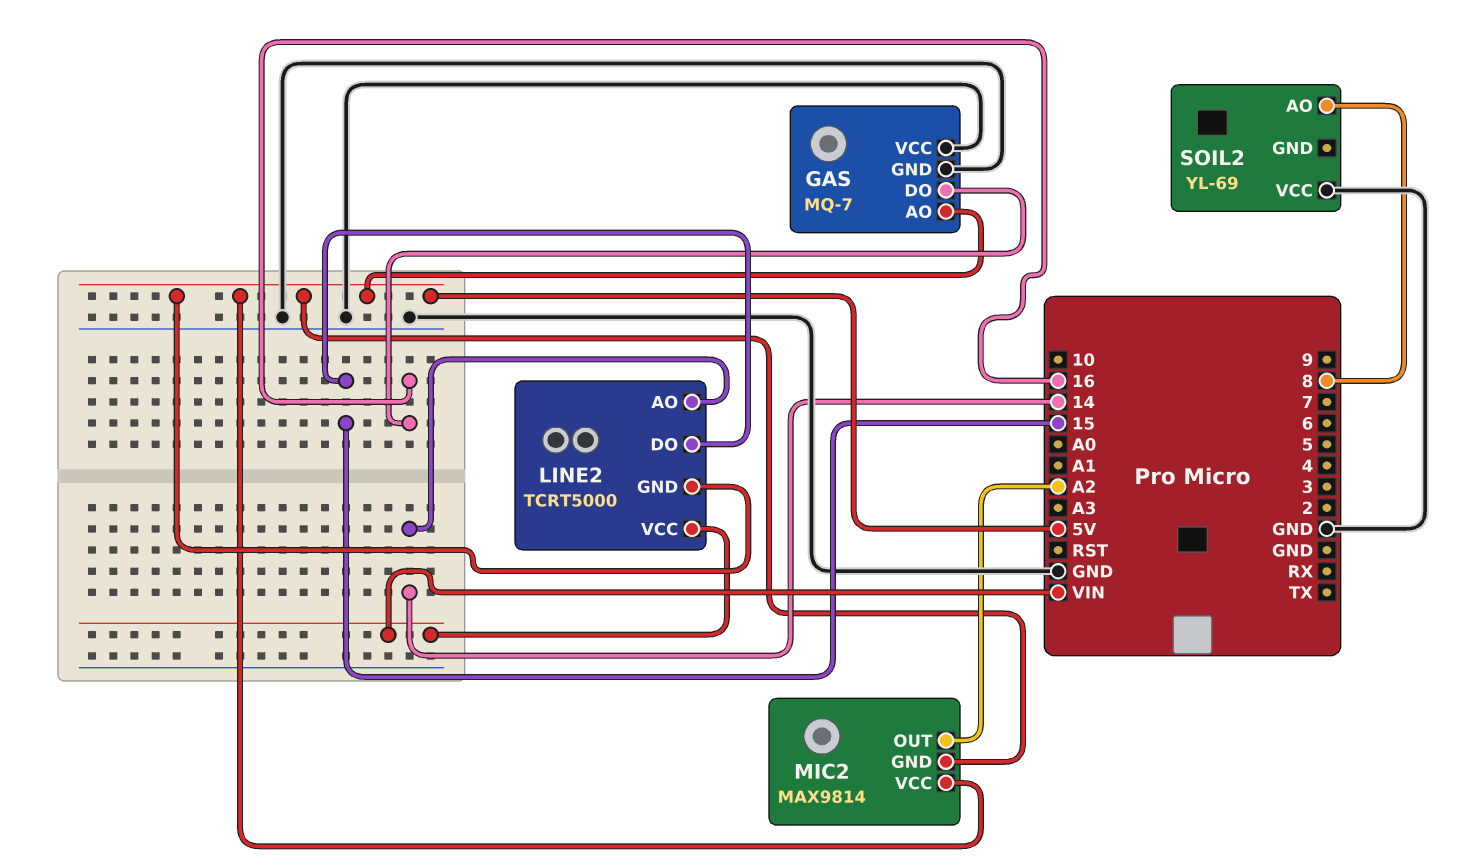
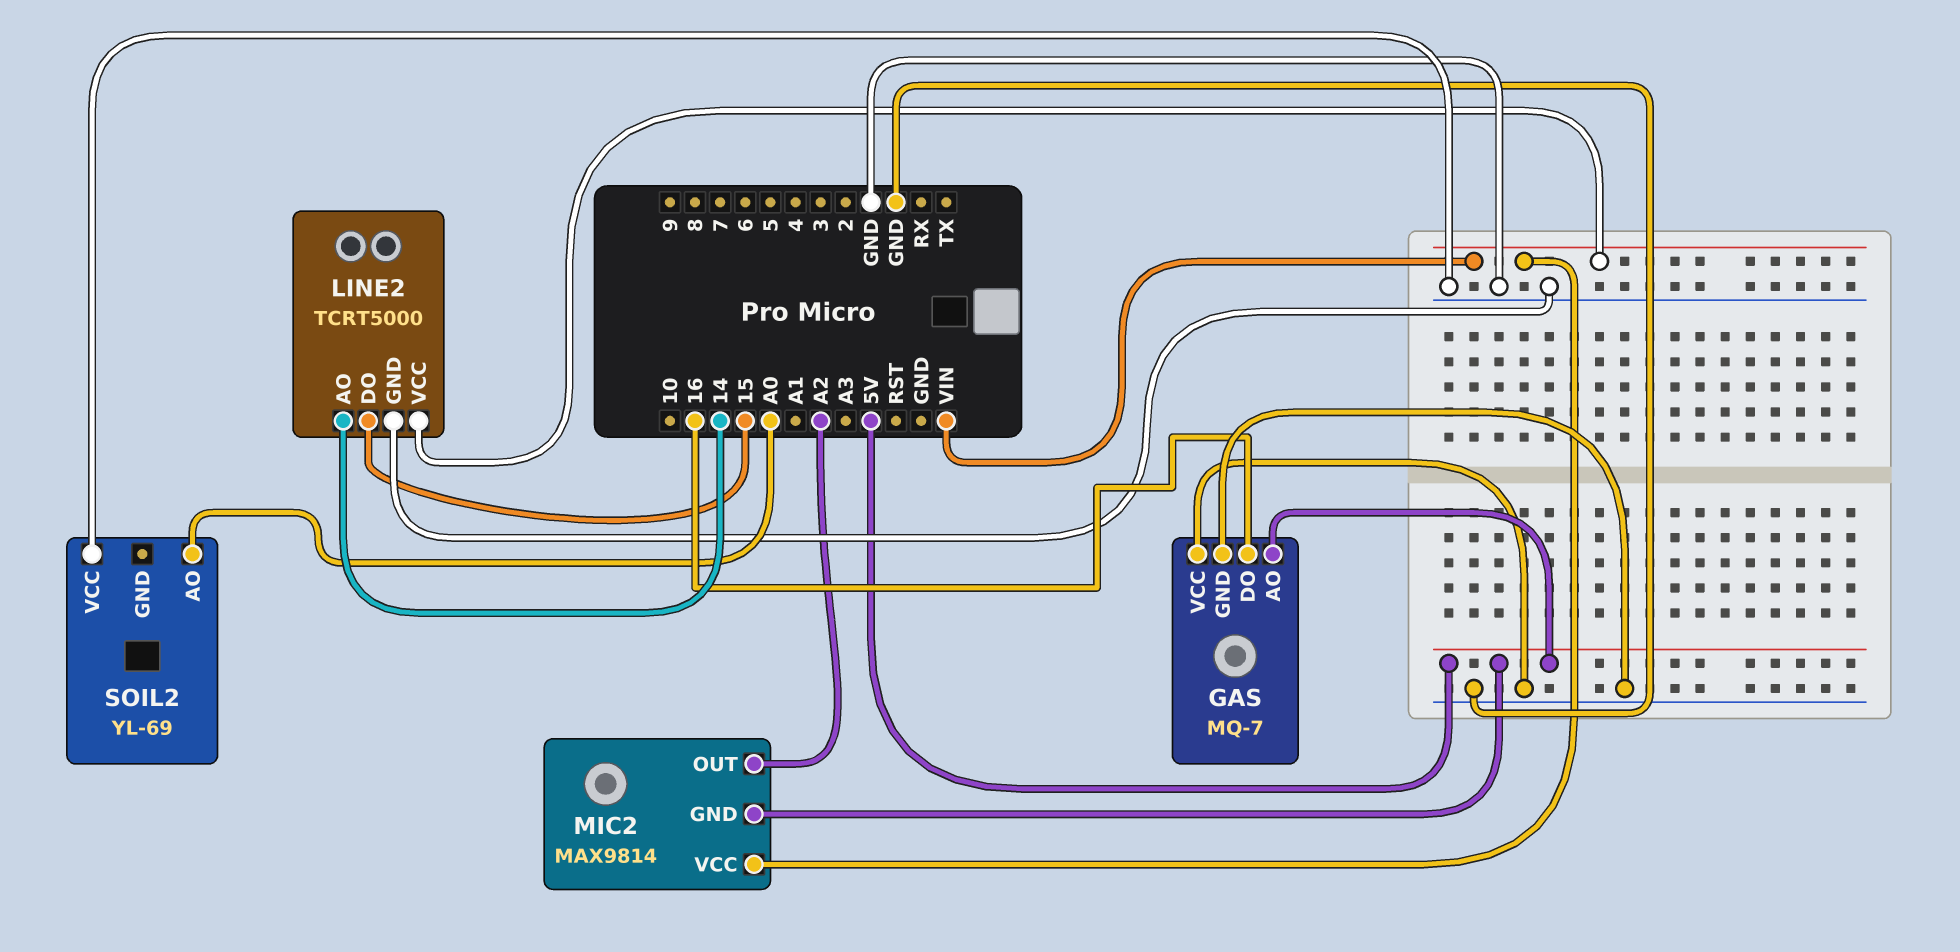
LINE2 pin GND: 5V -> GND
MIC2 pin VCC: 5V -> VIN
SOIL2 pin AO: 8 -> A0

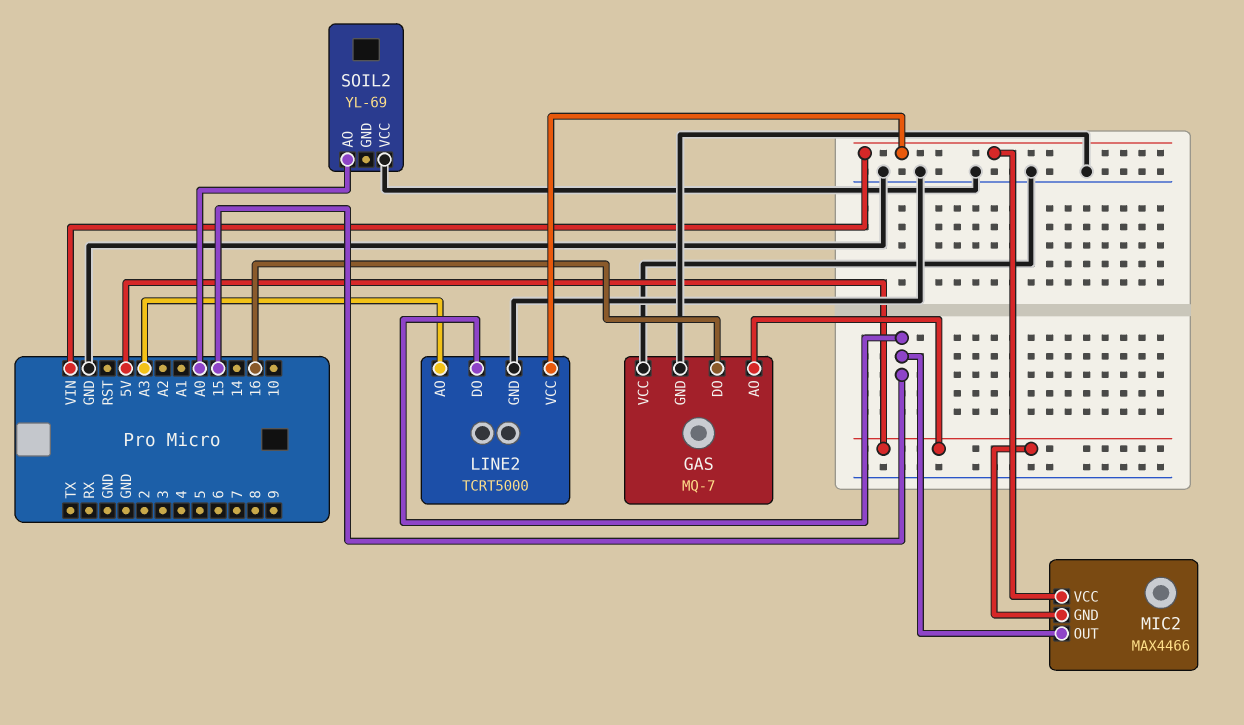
LINE2 pin AO: 14 -> A3
MIC2: MAX9814 -> MAX4466
MIC2 pin OUT: A2 -> 15

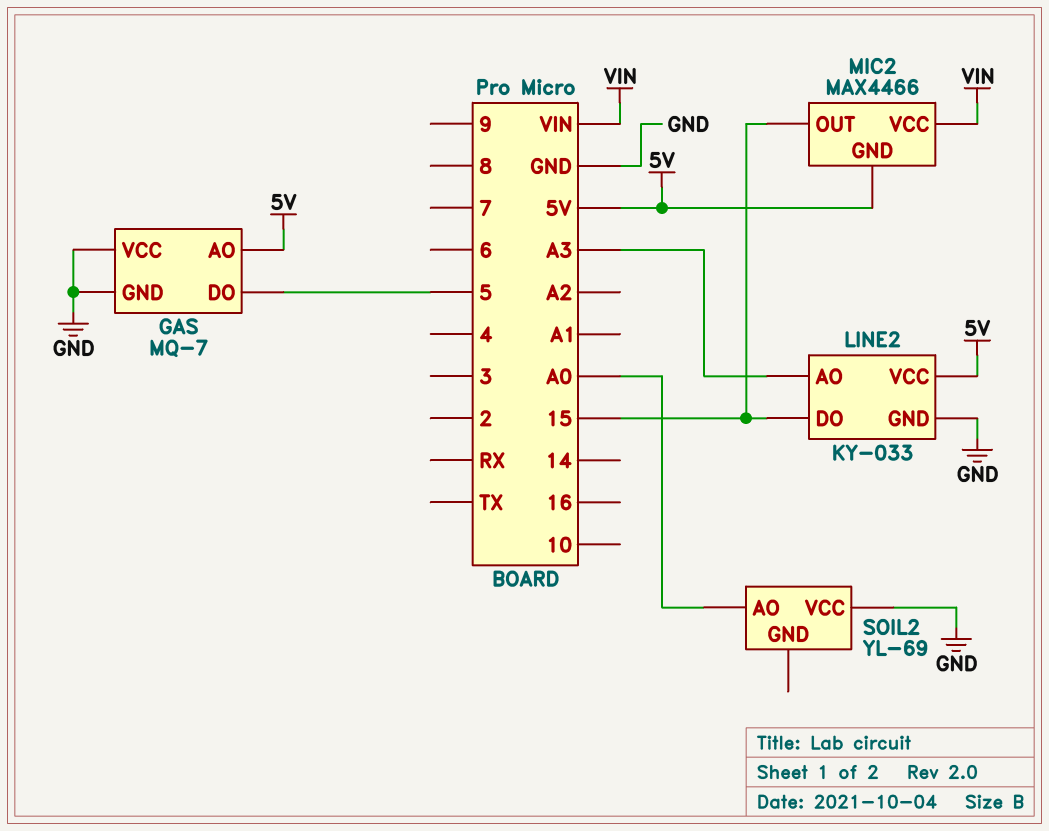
GAS pin DO: 16 -> 5
LINE2: TCRT5000 -> KY-033
LINE2 pin VCC: VIN -> 5V

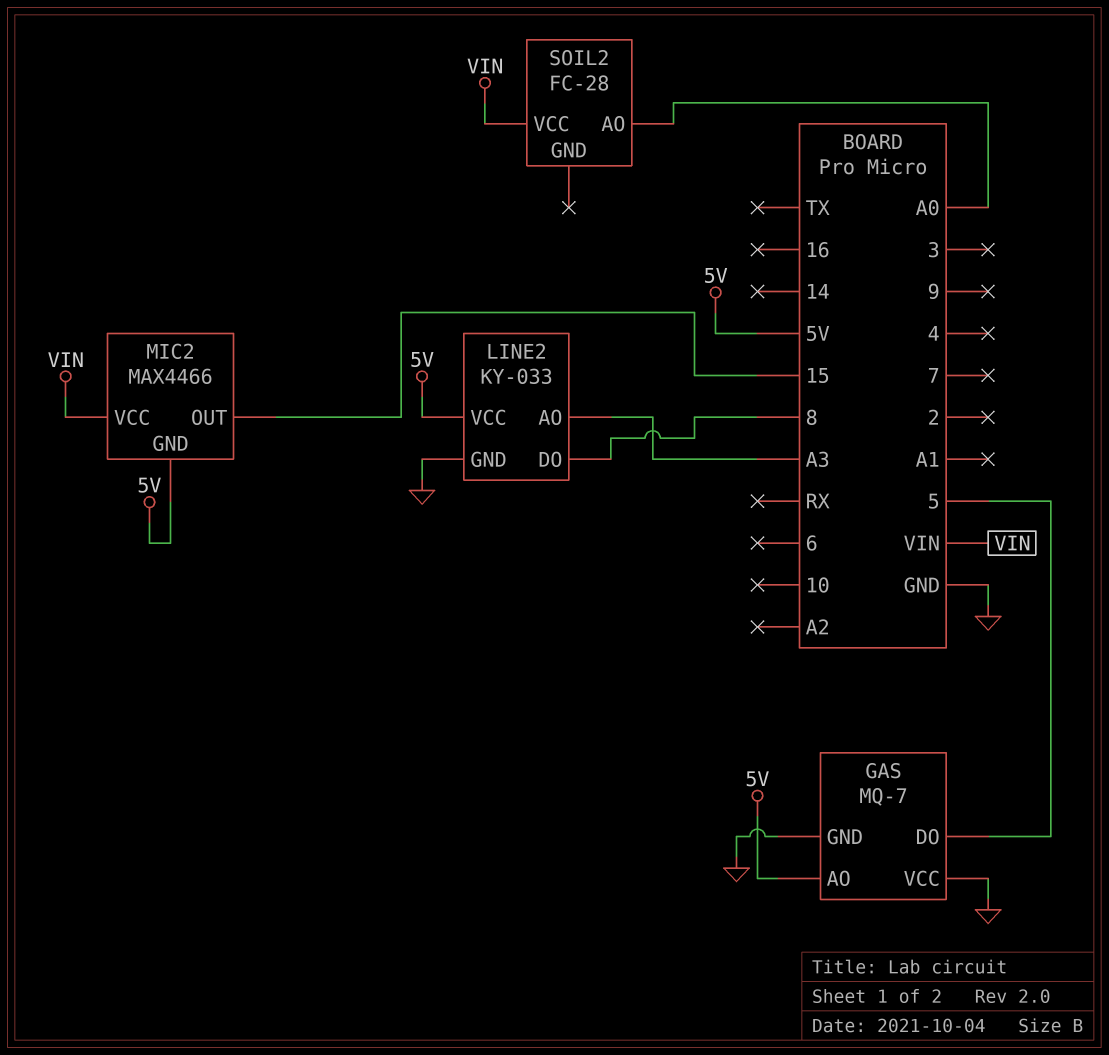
LINE2 pin DO: 15 -> 8
SOIL2: YL-69 -> FC-28
SOIL2 pin VCC: GND -> VIN

